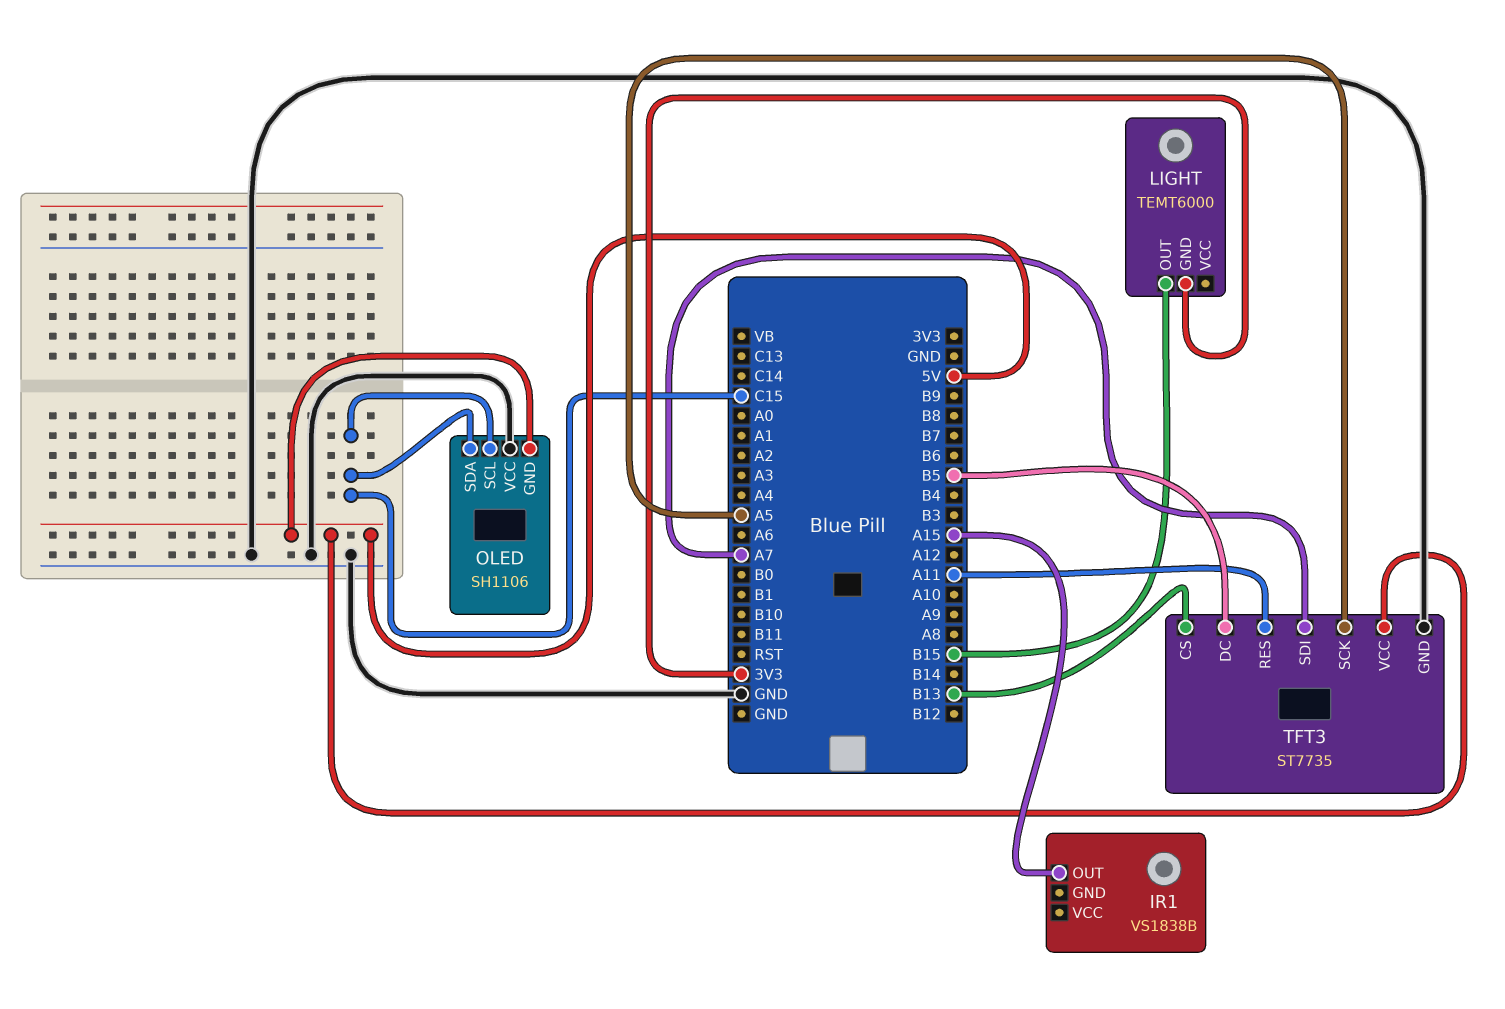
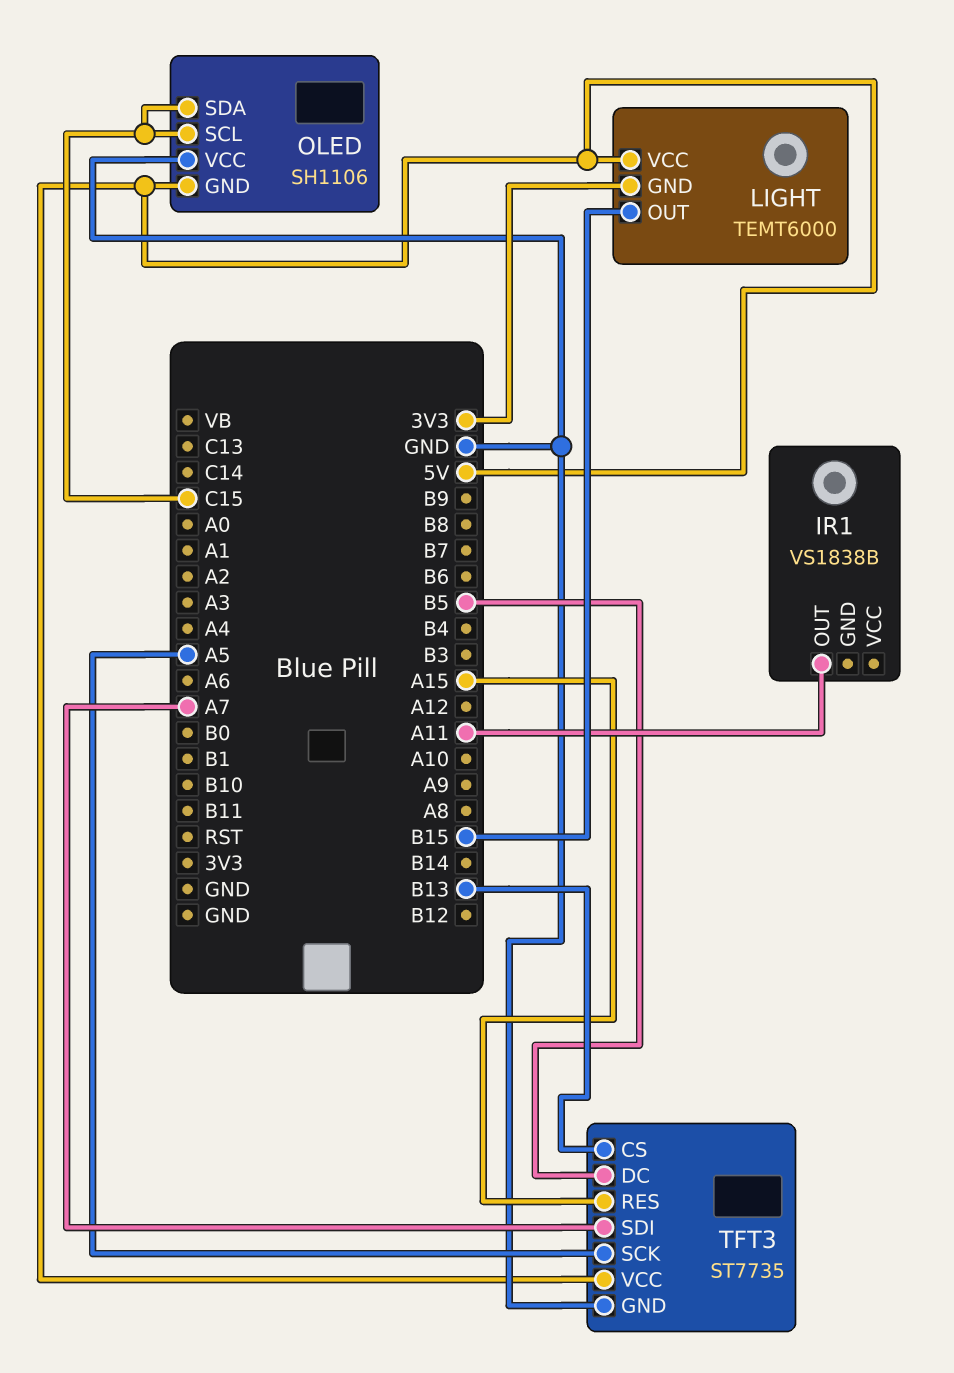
IR1 pin OUT: A15 -> A11
LIGHT pin VCC: none -> 5V
TFT3 pin RES: A11 -> A15

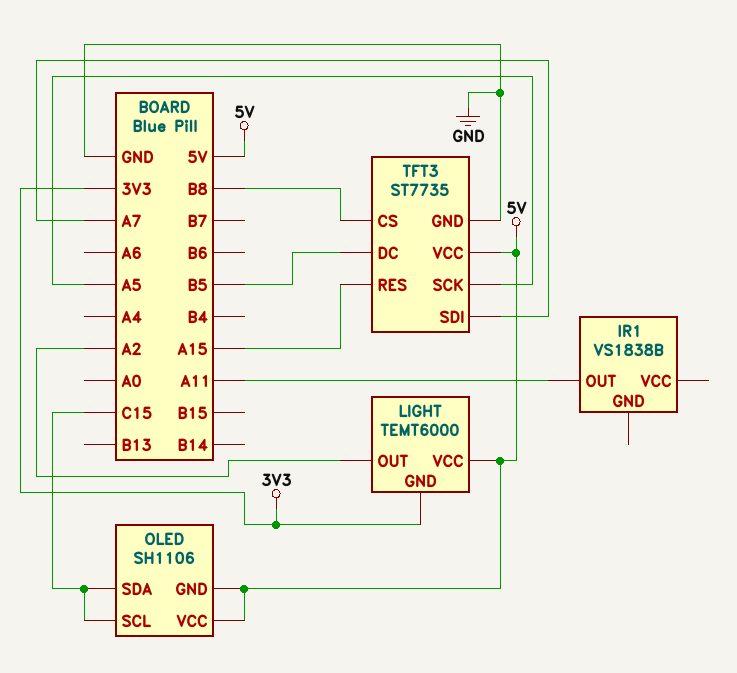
LIGHT pin OUT: B15 -> A2
OLED pin VCC: GND -> 5V
TFT3 pin CS: B13 -> B8

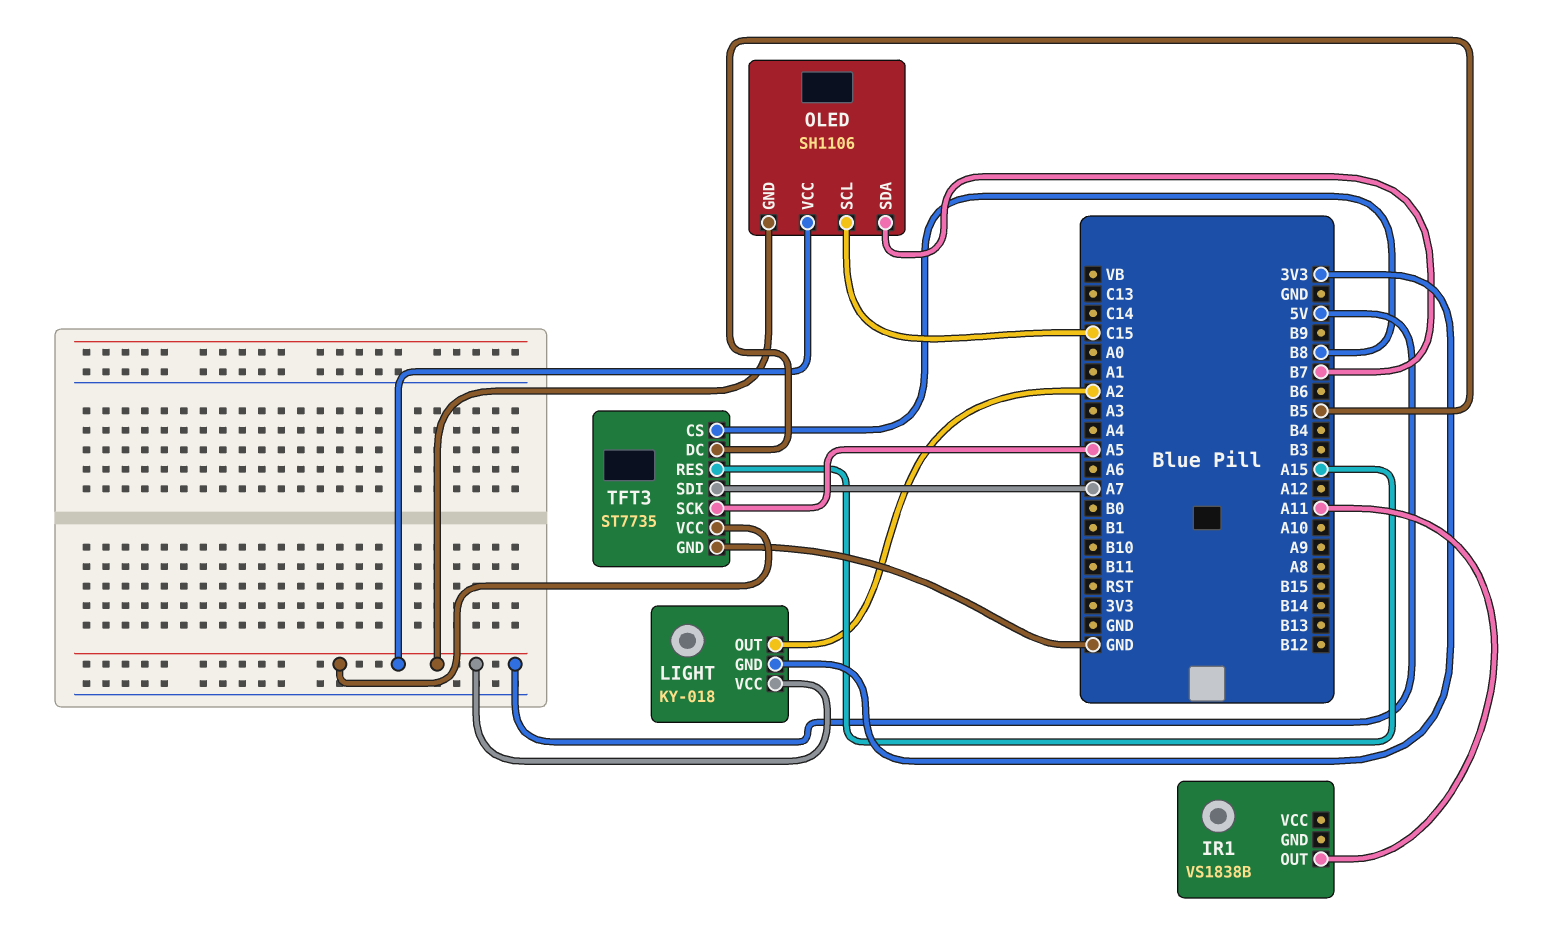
LIGHT: TEMT6000 -> KY-018
OLED pin SDA: C15 -> B7

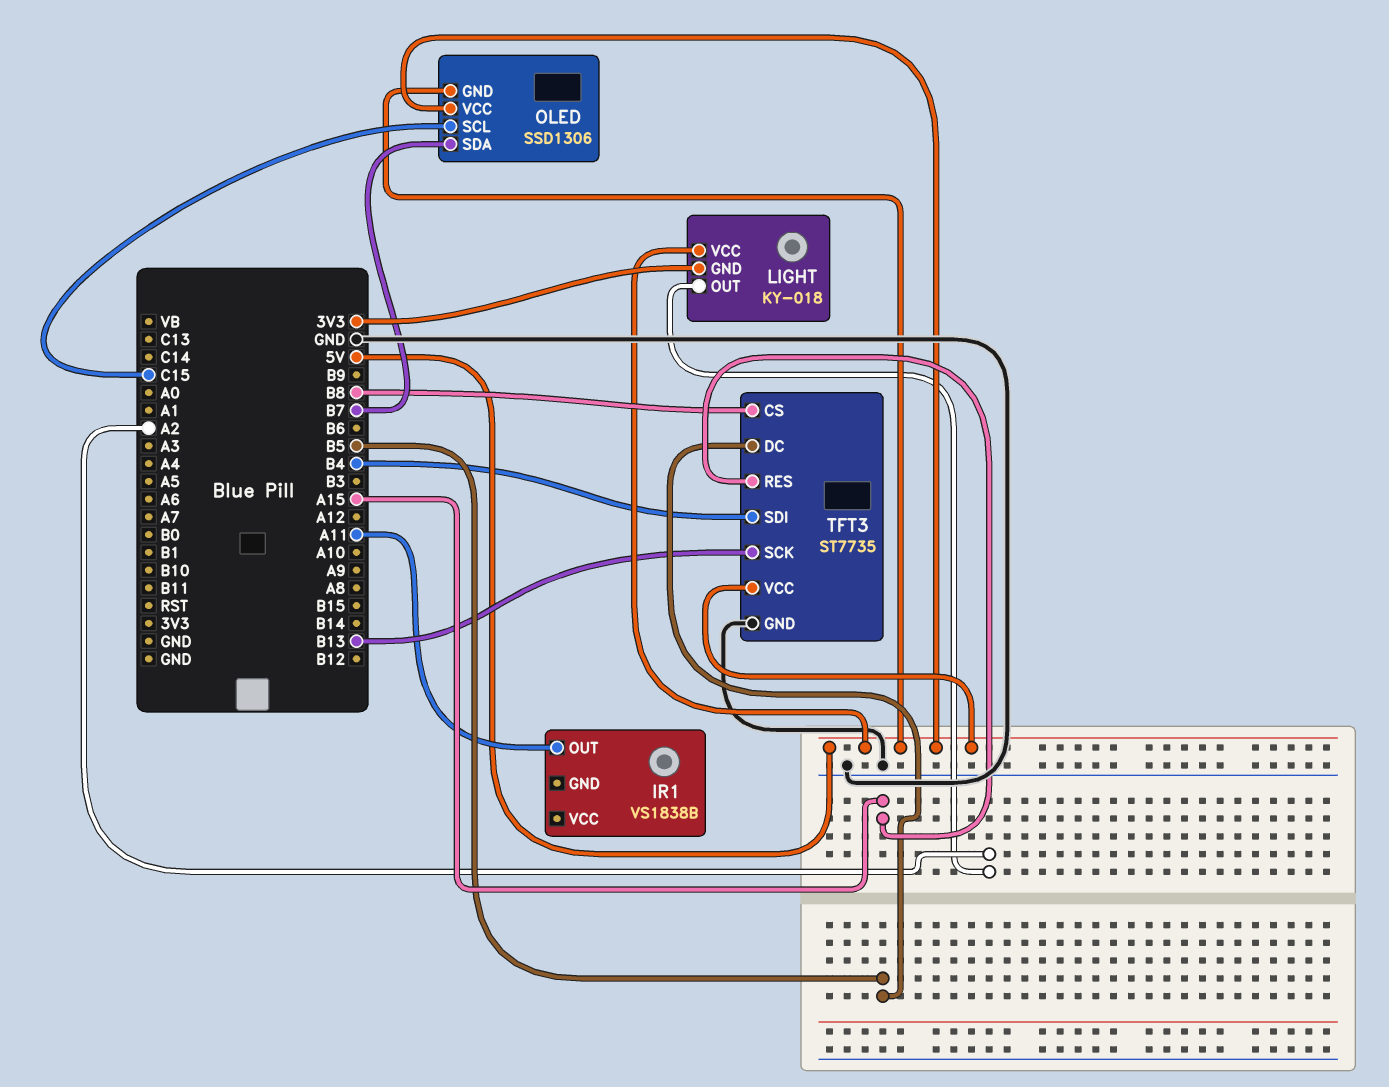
OLED: SH1106 -> SSD1306
TFT3 pin SCK: A5 -> B13
TFT3 pin SDI: A7 -> B4

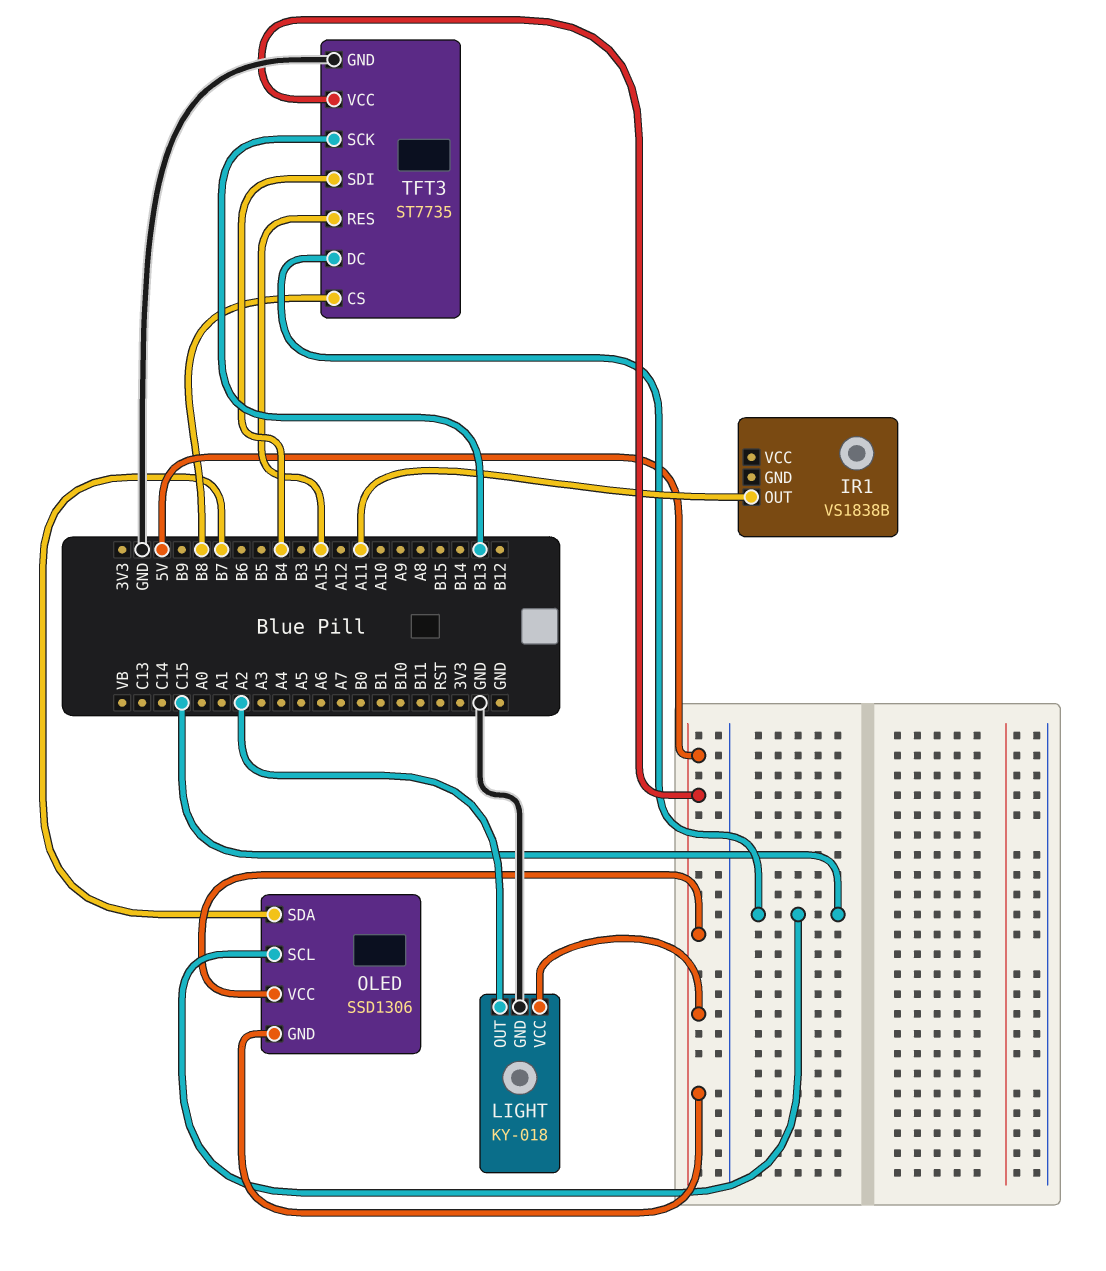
LIGHT pin GND: 3V3 -> GND
TFT3 pin DC: B5 -> C15

